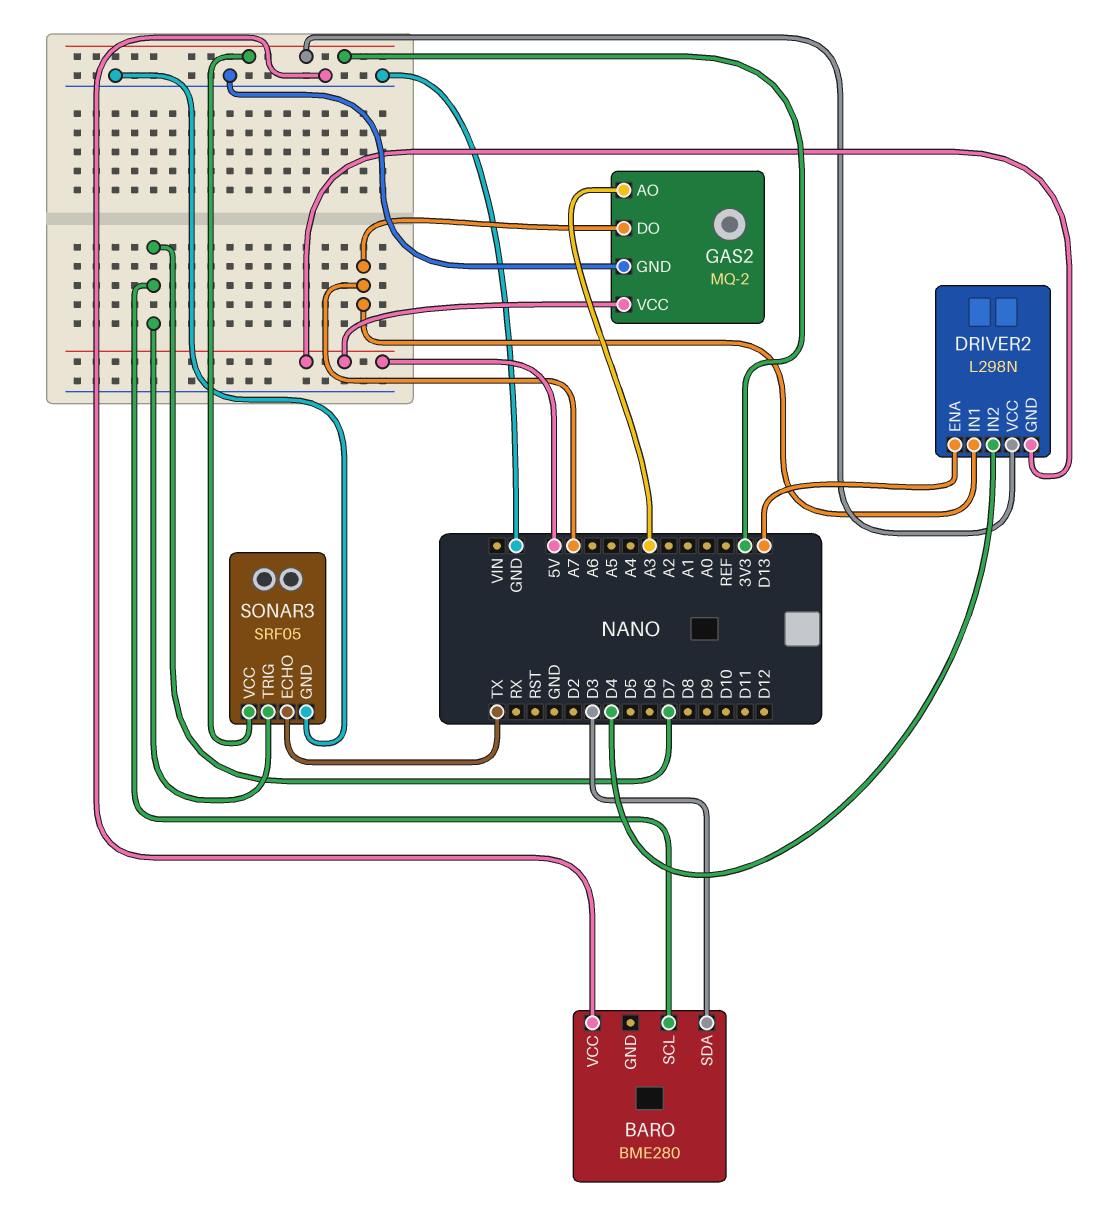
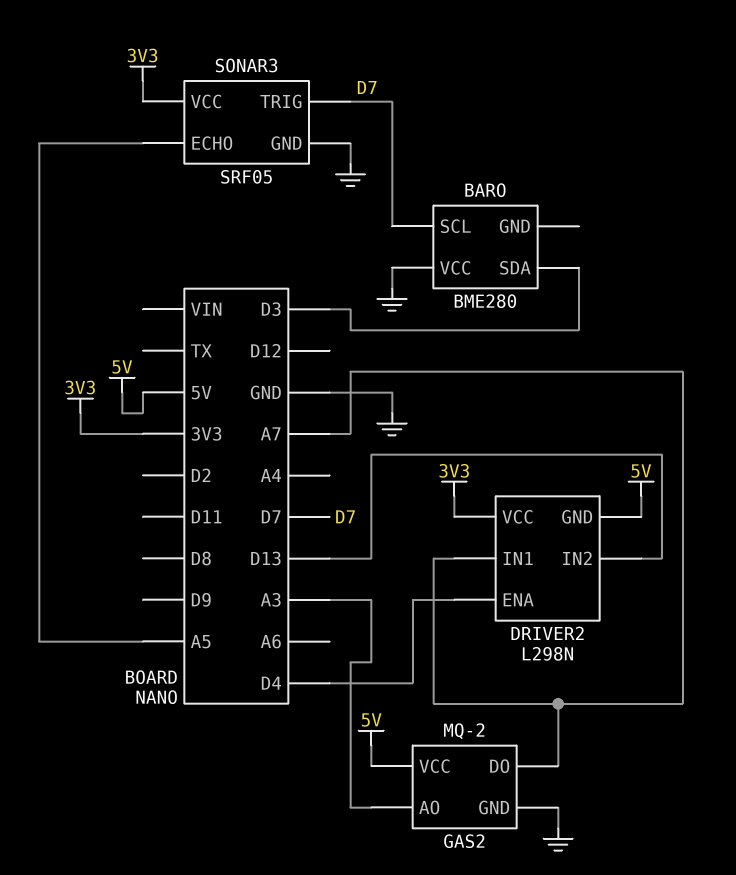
DRIVER2 pin ENA: D13 -> D4
DRIVER2 pin IN2: D4 -> D13
SONAR3 pin ECHO: TX -> A5

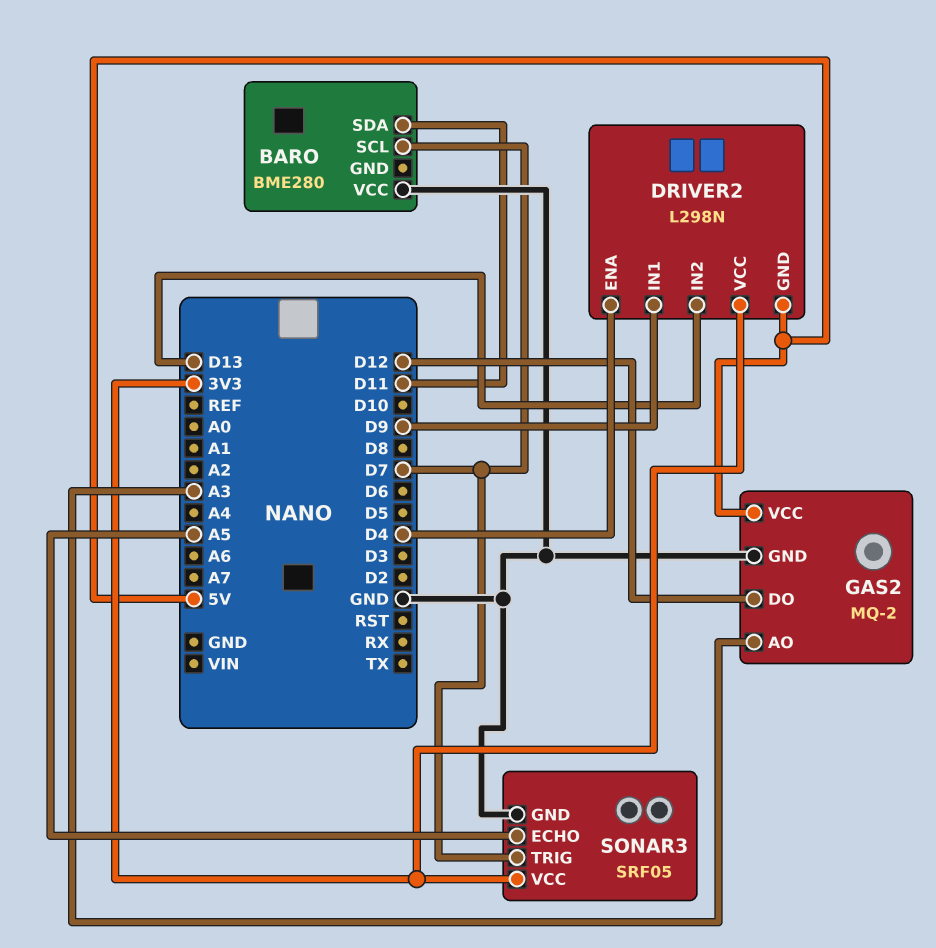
BARO pin SDA: D3 -> D11
DRIVER2 pin IN1: A7 -> D9
GAS2 pin DO: A7 -> D12

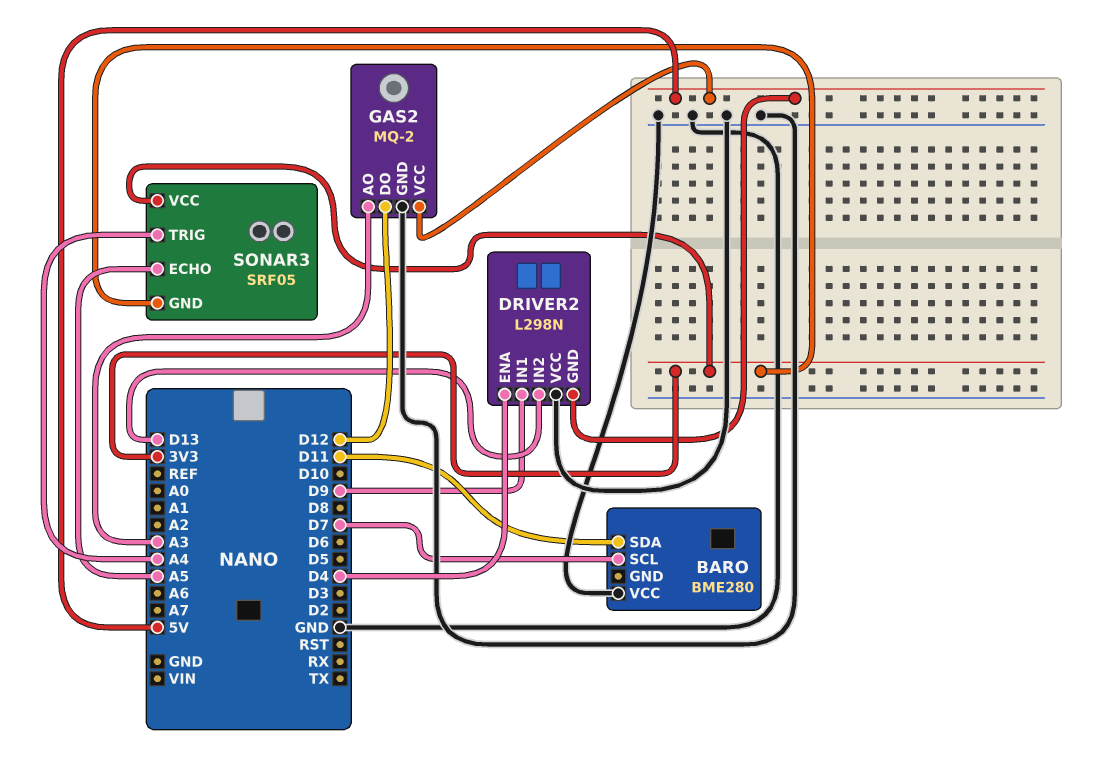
DRIVER2 pin VCC: 3V3 -> GND
SONAR3 pin GND: GND -> 3V3
SONAR3 pin TRIG: D7 -> A4

